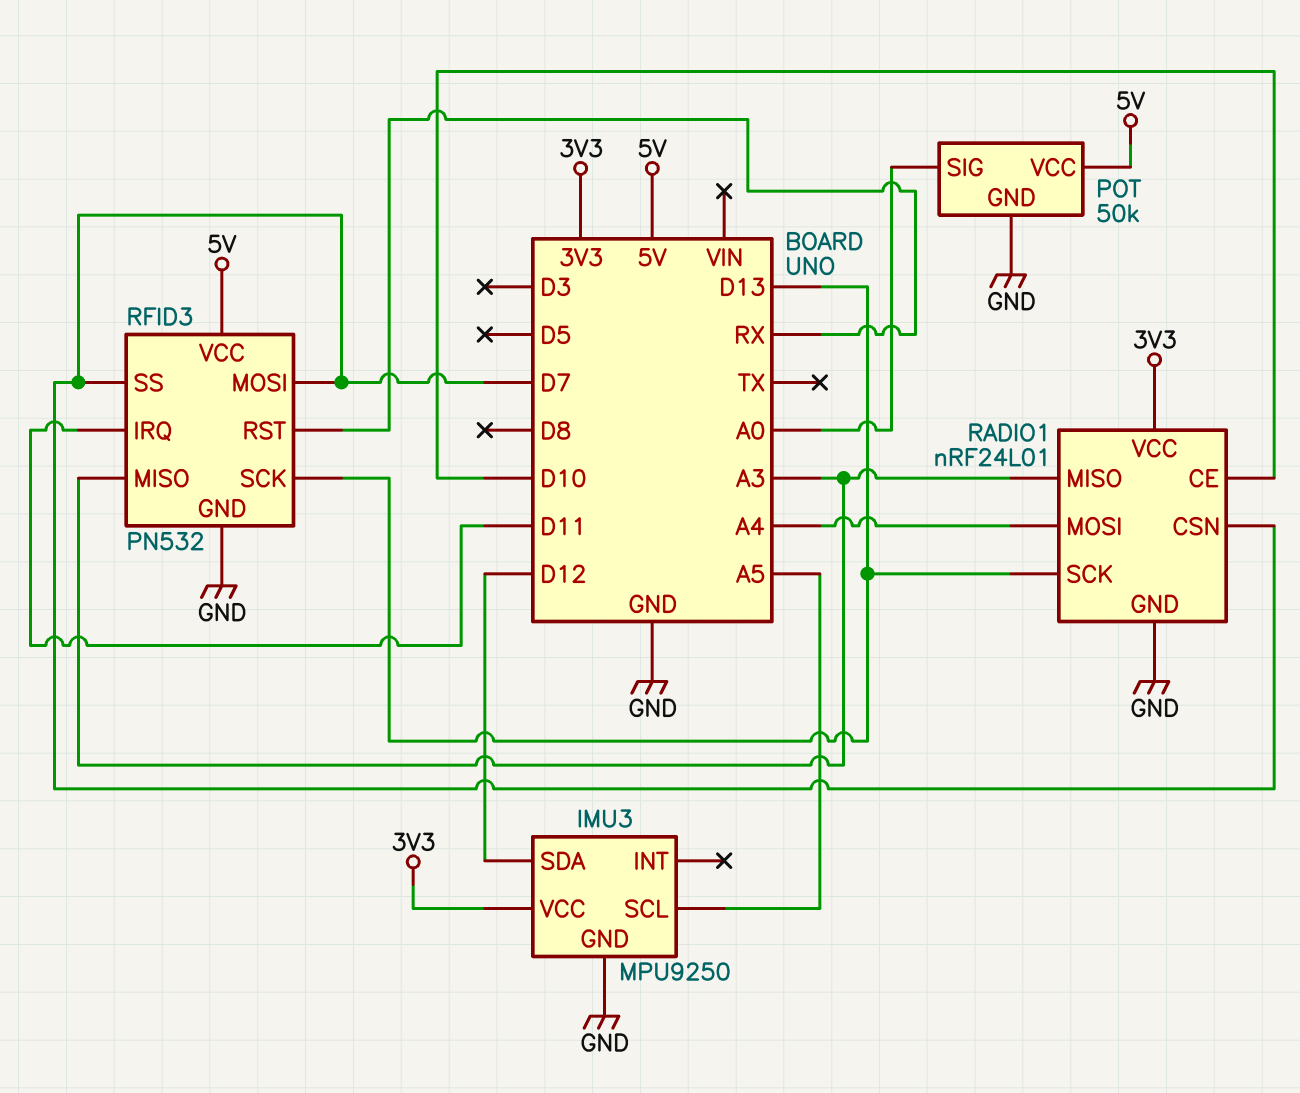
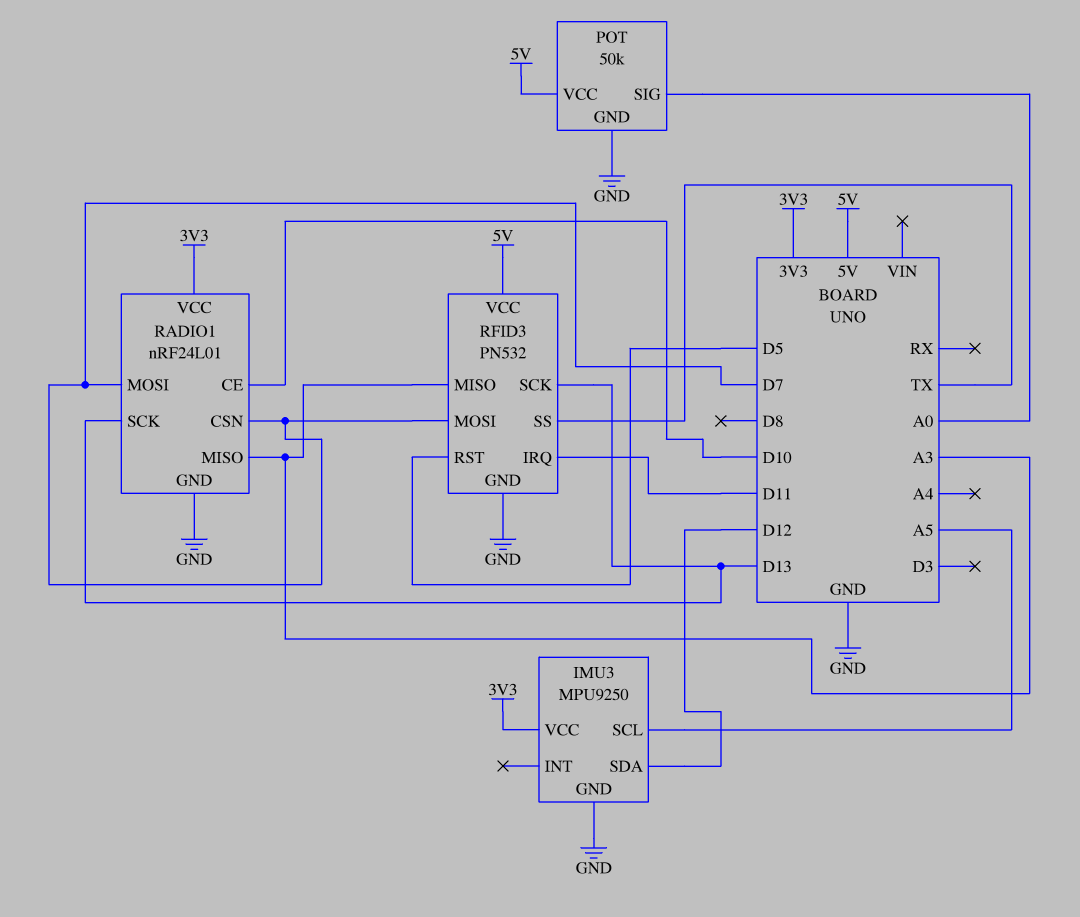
RADIO1 pin MOSI: A4 -> D7
RFID3 pin RST: RX -> D5
RFID3 pin SS: D7 -> TX

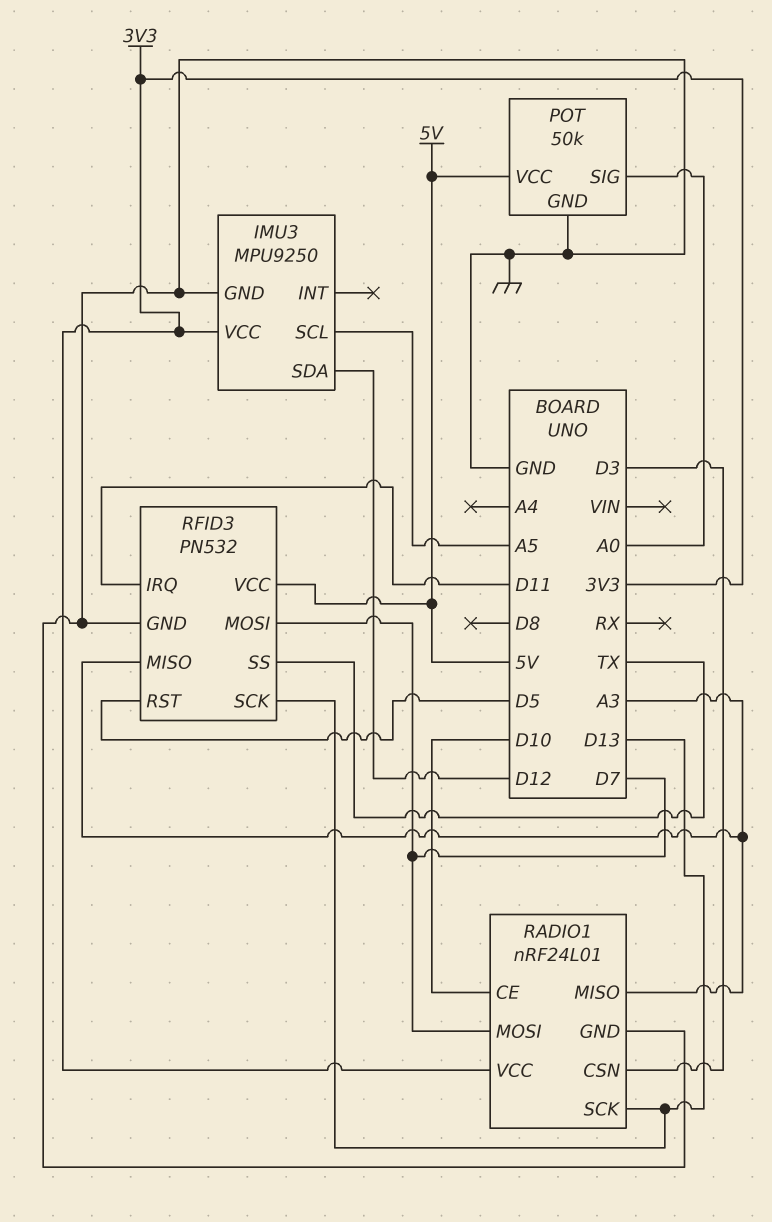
RADIO1 pin CSN: D7 -> D3

